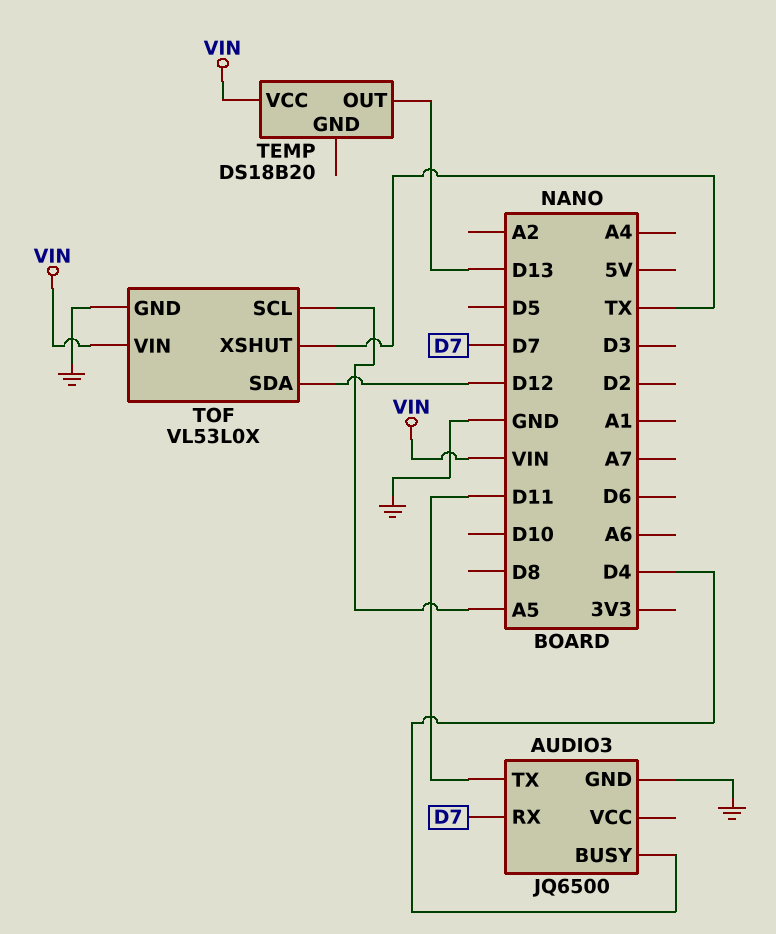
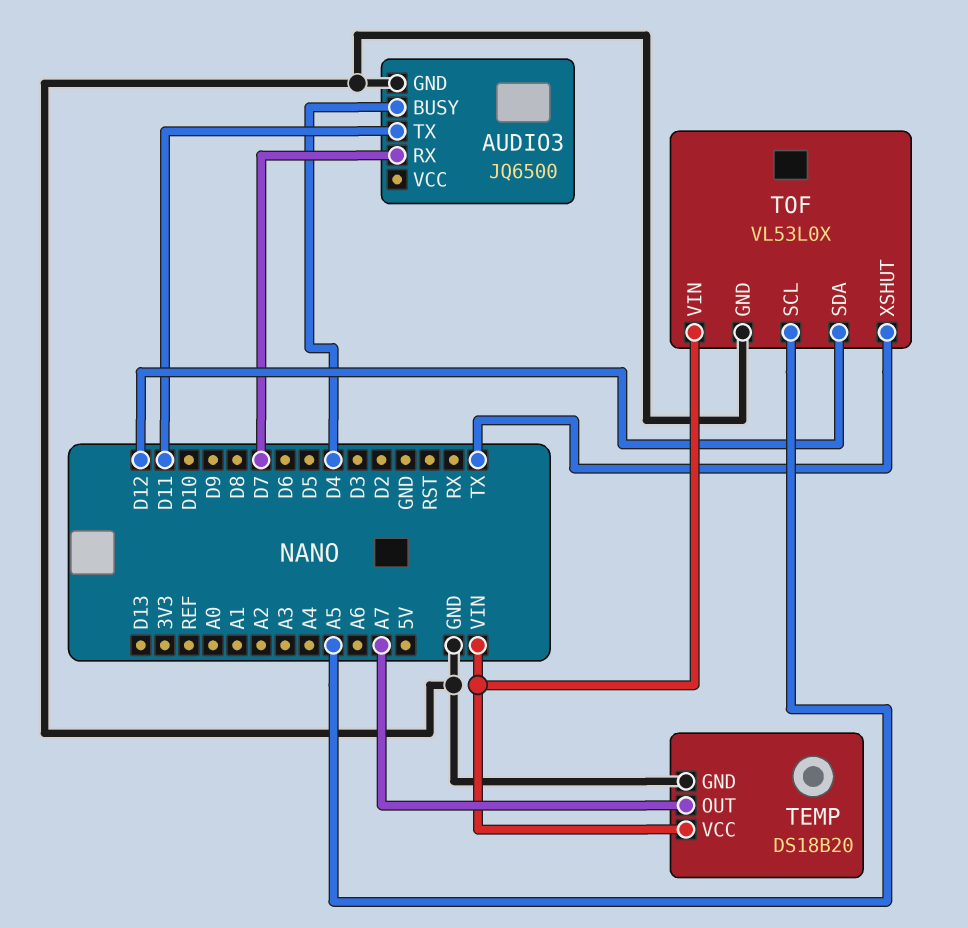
TEMP pin GND: none -> GND
TEMP pin OUT: D13 -> A7

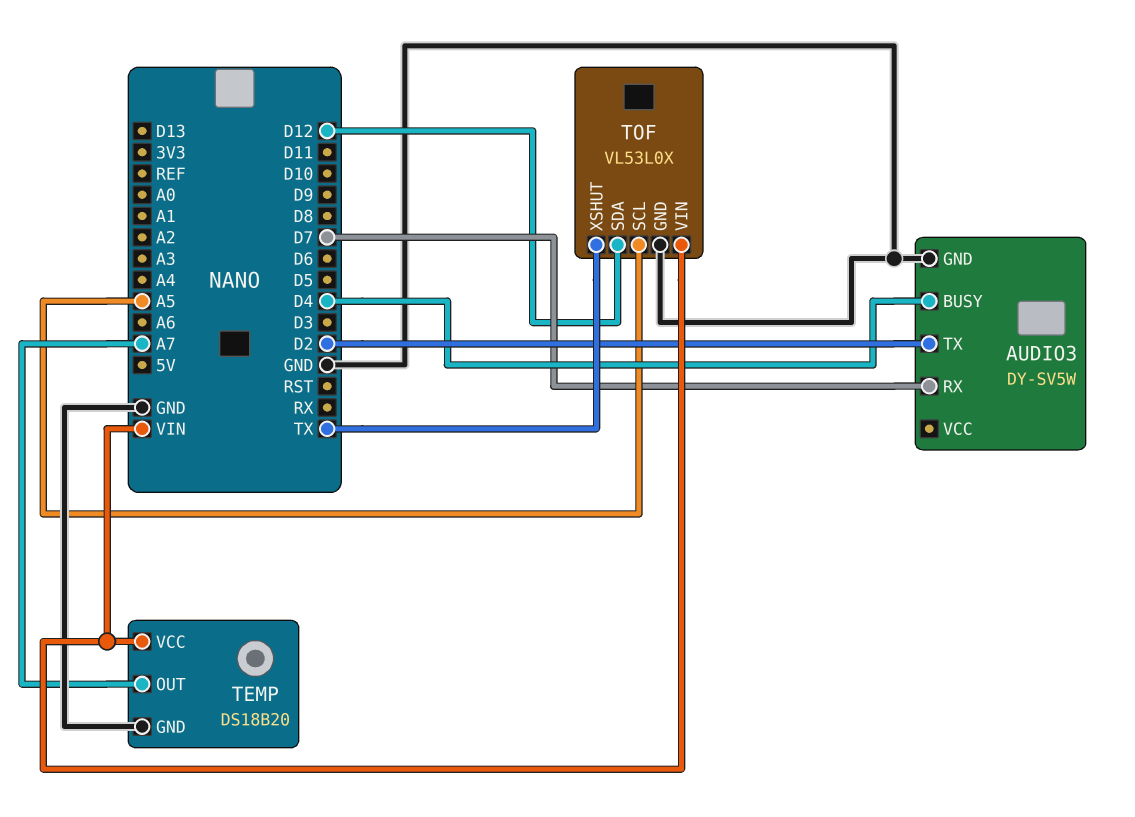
AUDIO3: JQ6500 -> DY-SV5W
AUDIO3 pin TX: D11 -> D2

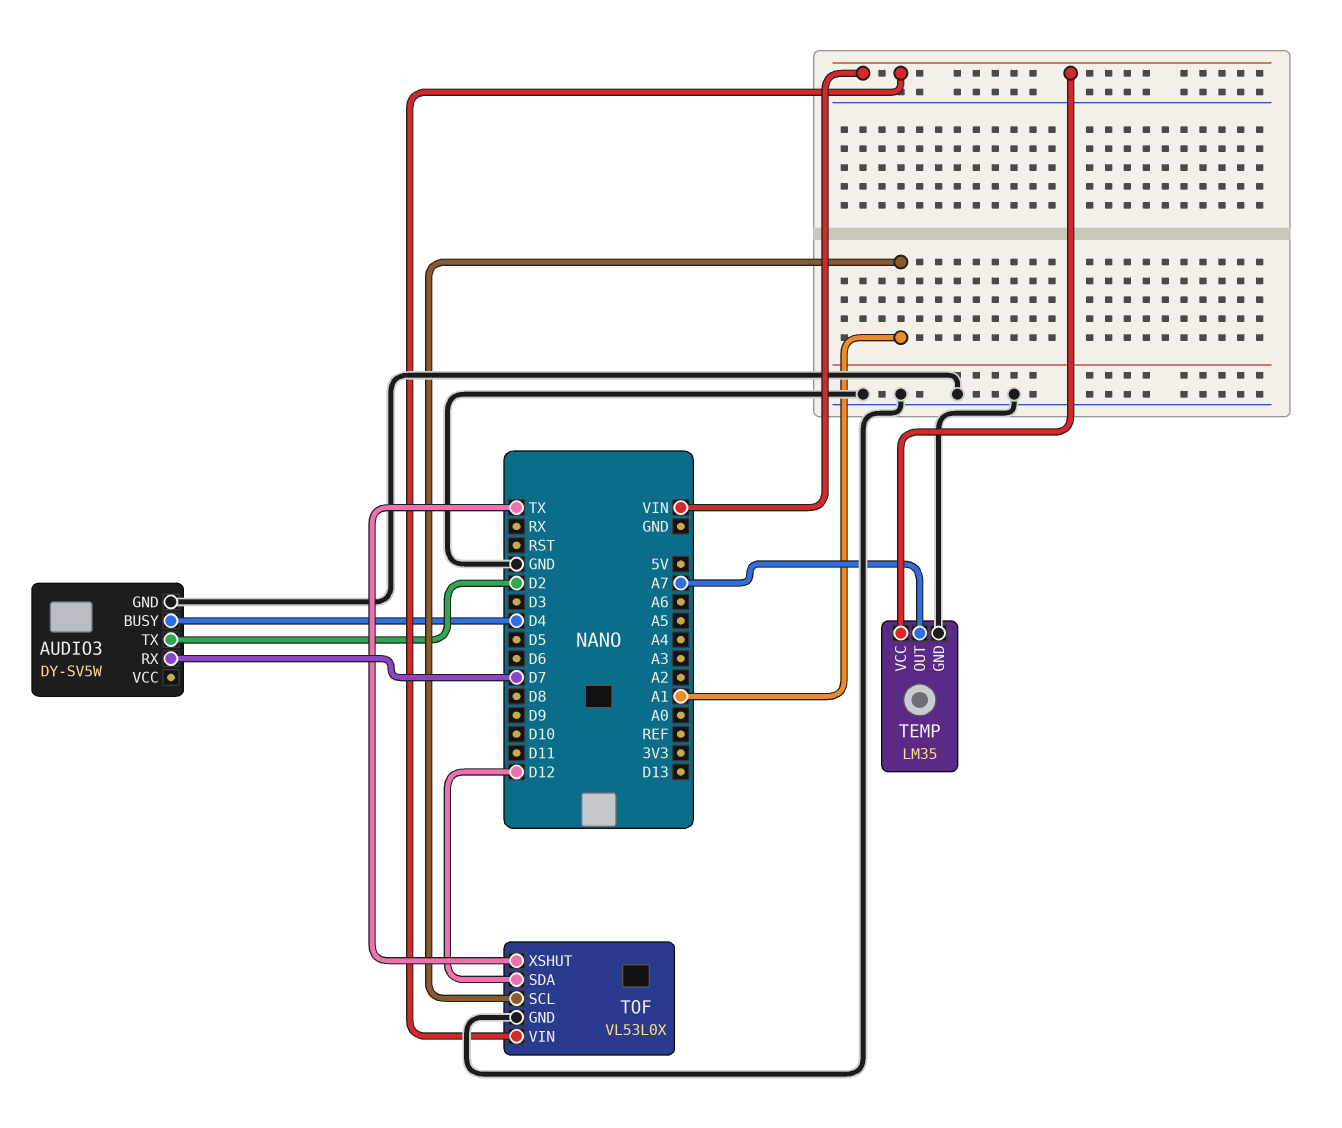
TEMP: DS18B20 -> LM35
TOF pin SCL: A5 -> A1

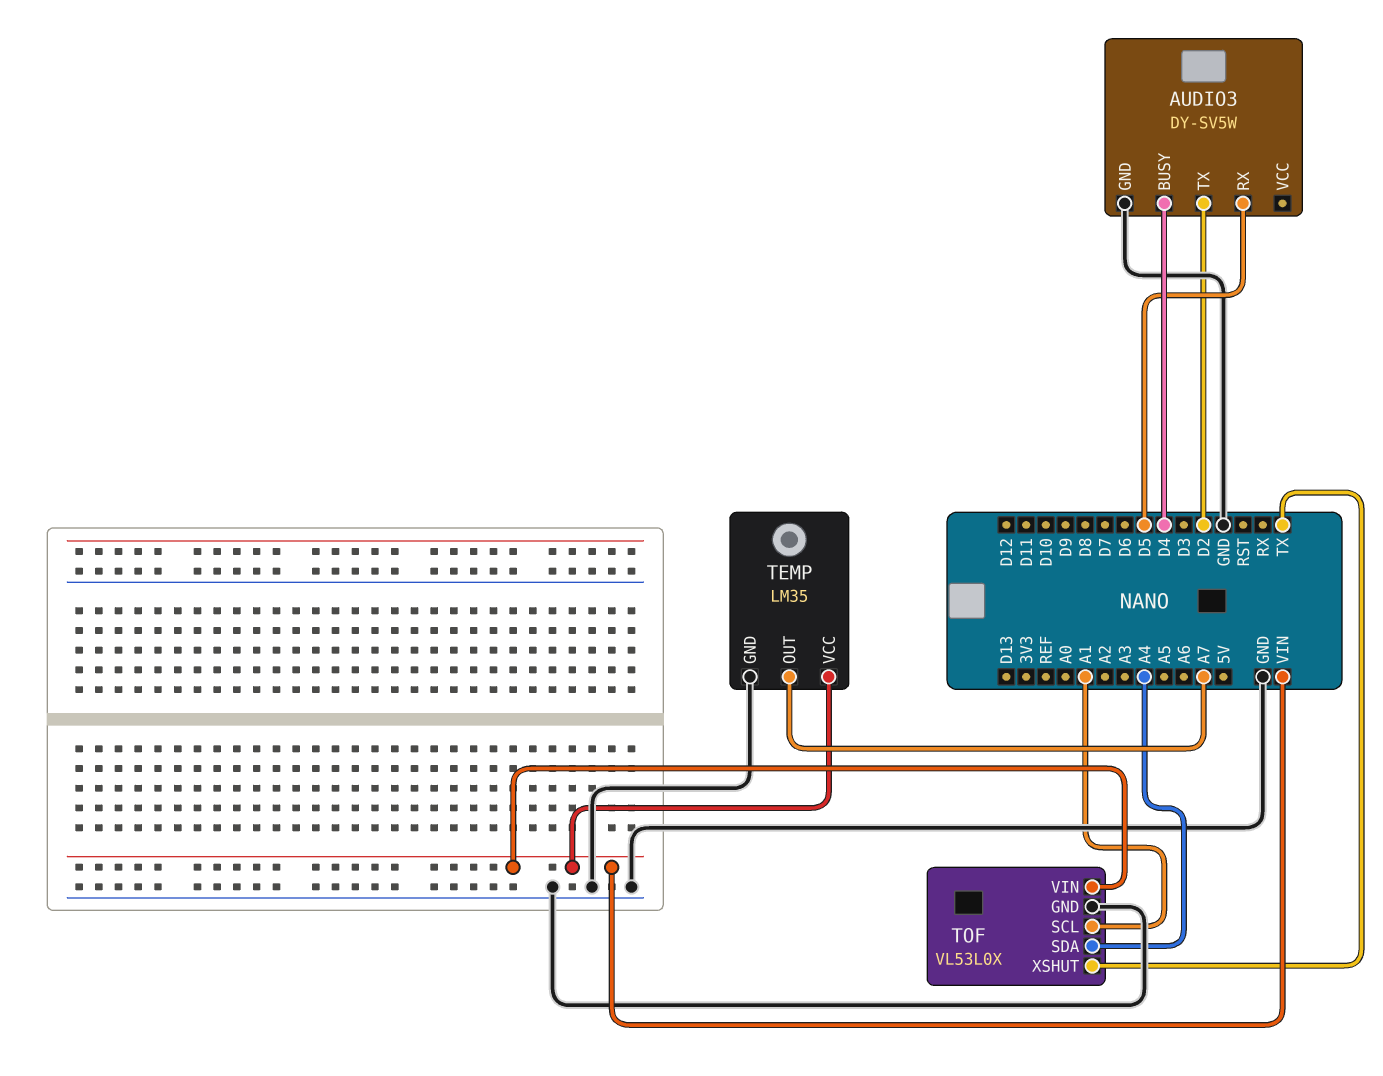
AUDIO3 pin RX: D7 -> D5
TOF pin SDA: D12 -> A4

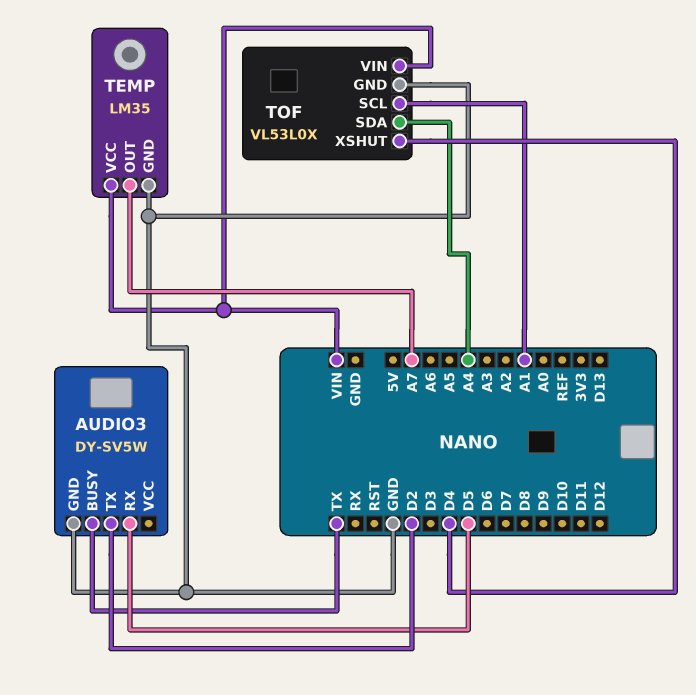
AUDIO3 pin BUSY: D4 -> TX
TOF pin XSHUT: TX -> D4

